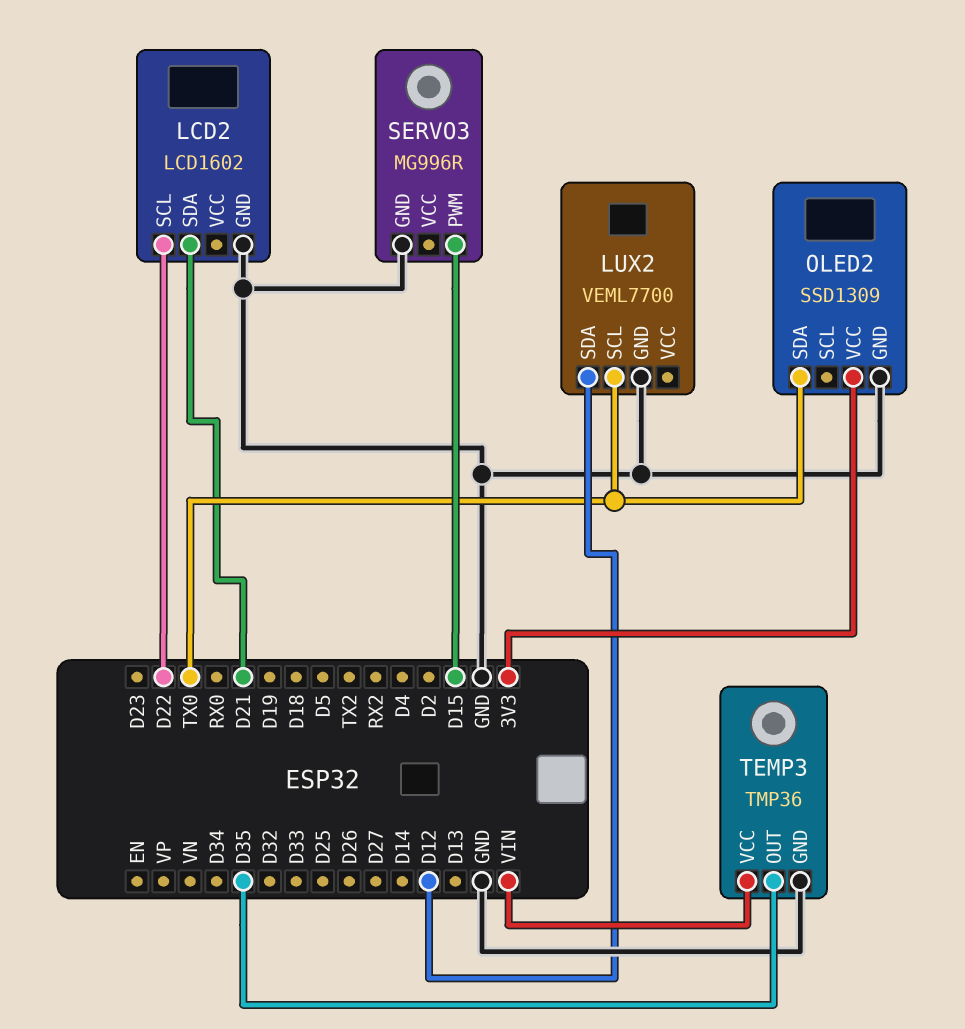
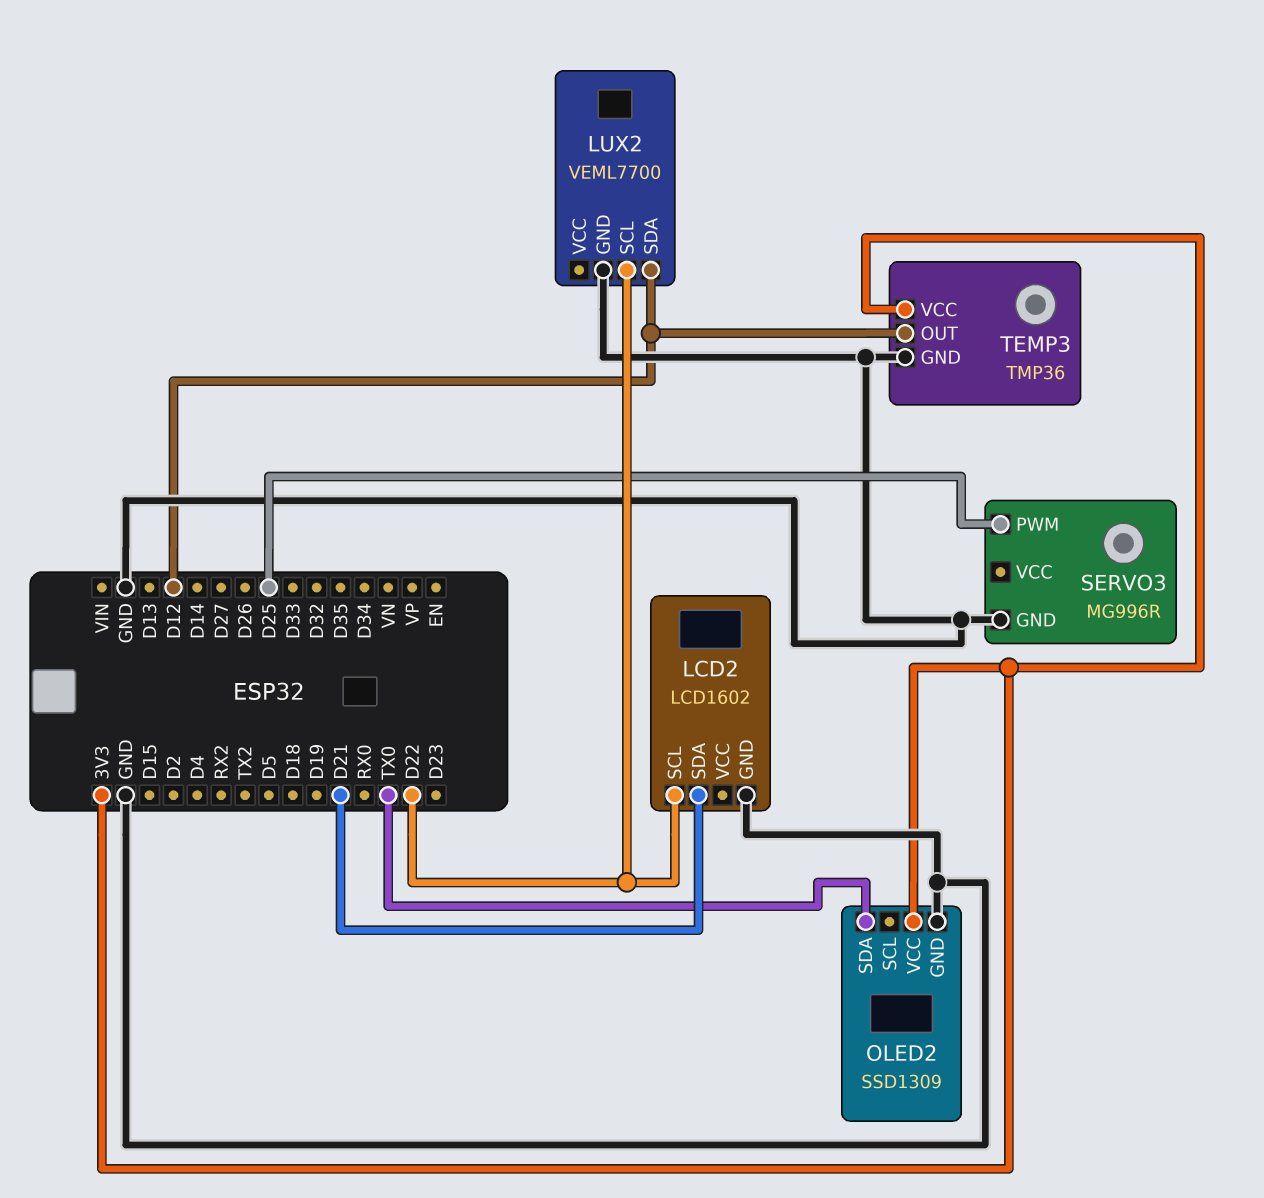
LUX2 pin SCL: TX0 -> D22
SERVO3 pin PWM: D15 -> D25
TEMP3 pin OUT: D35 -> D12
TEMP3 pin VCC: VIN -> 3V3

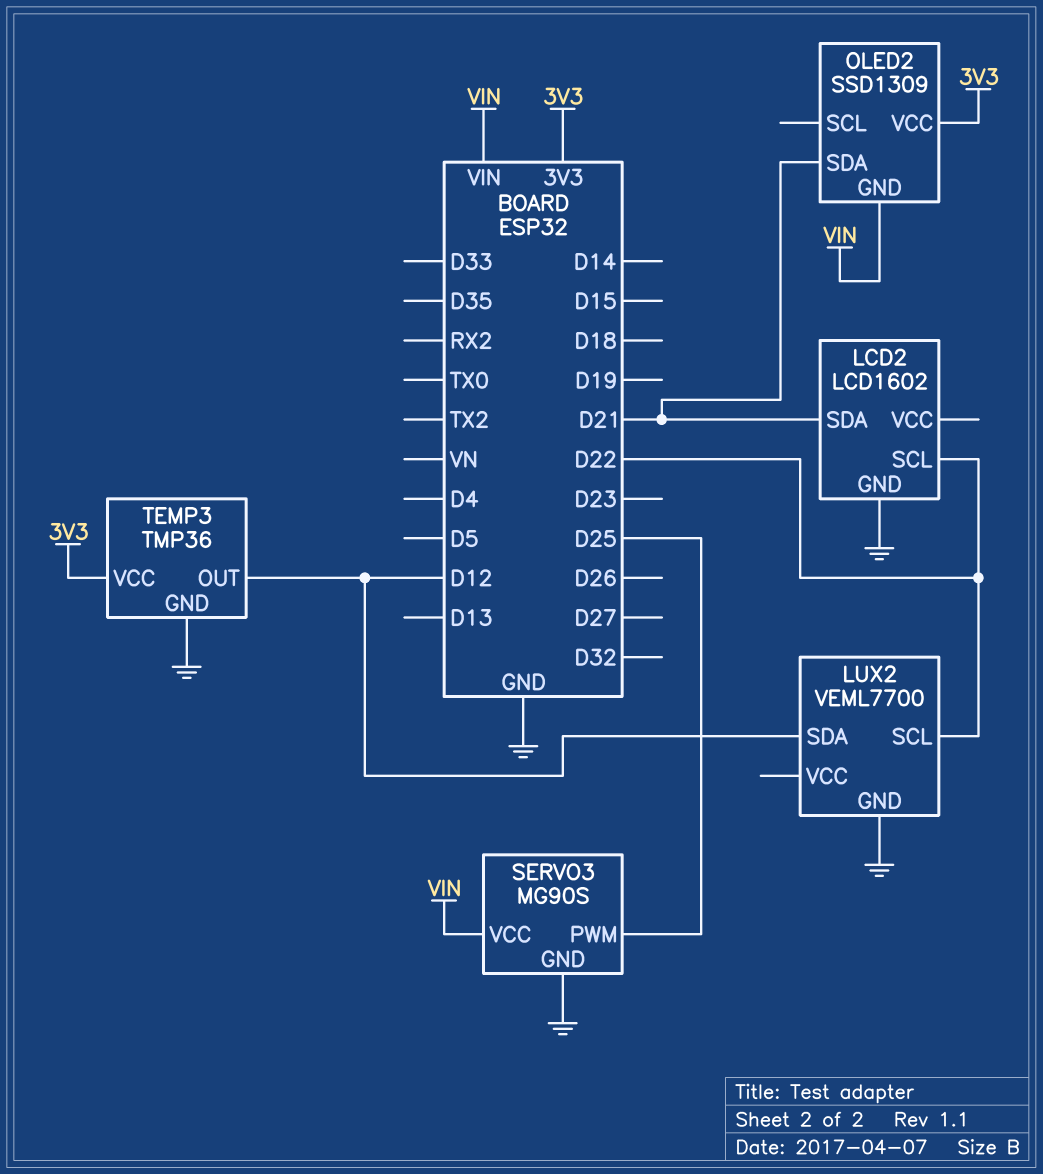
OLED2 pin GND: GND -> VIN
OLED2 pin SDA: TX0 -> D21
SERVO3: MG996R -> MG90S
SERVO3 pin VCC: none -> VIN

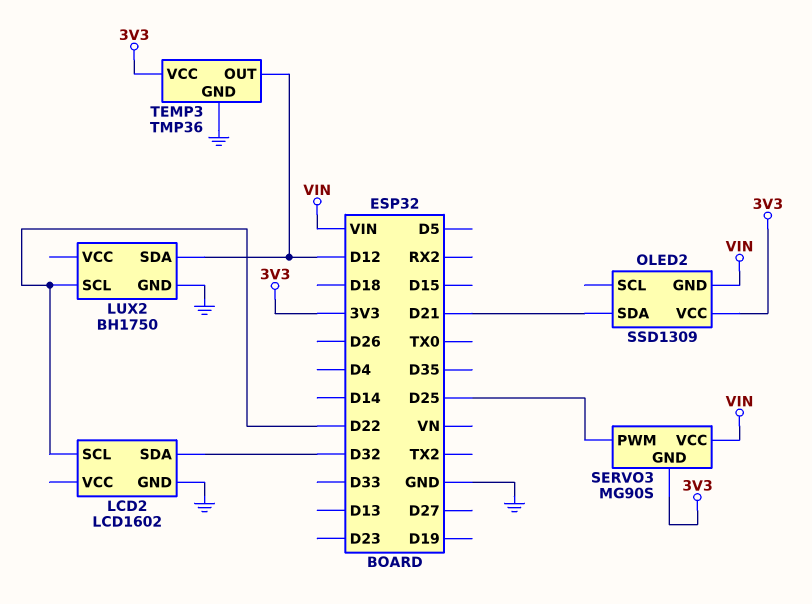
LCD2 pin SDA: D21 -> D32
LUX2: VEML7700 -> BH1750
SERVO3 pin GND: GND -> 3V3

